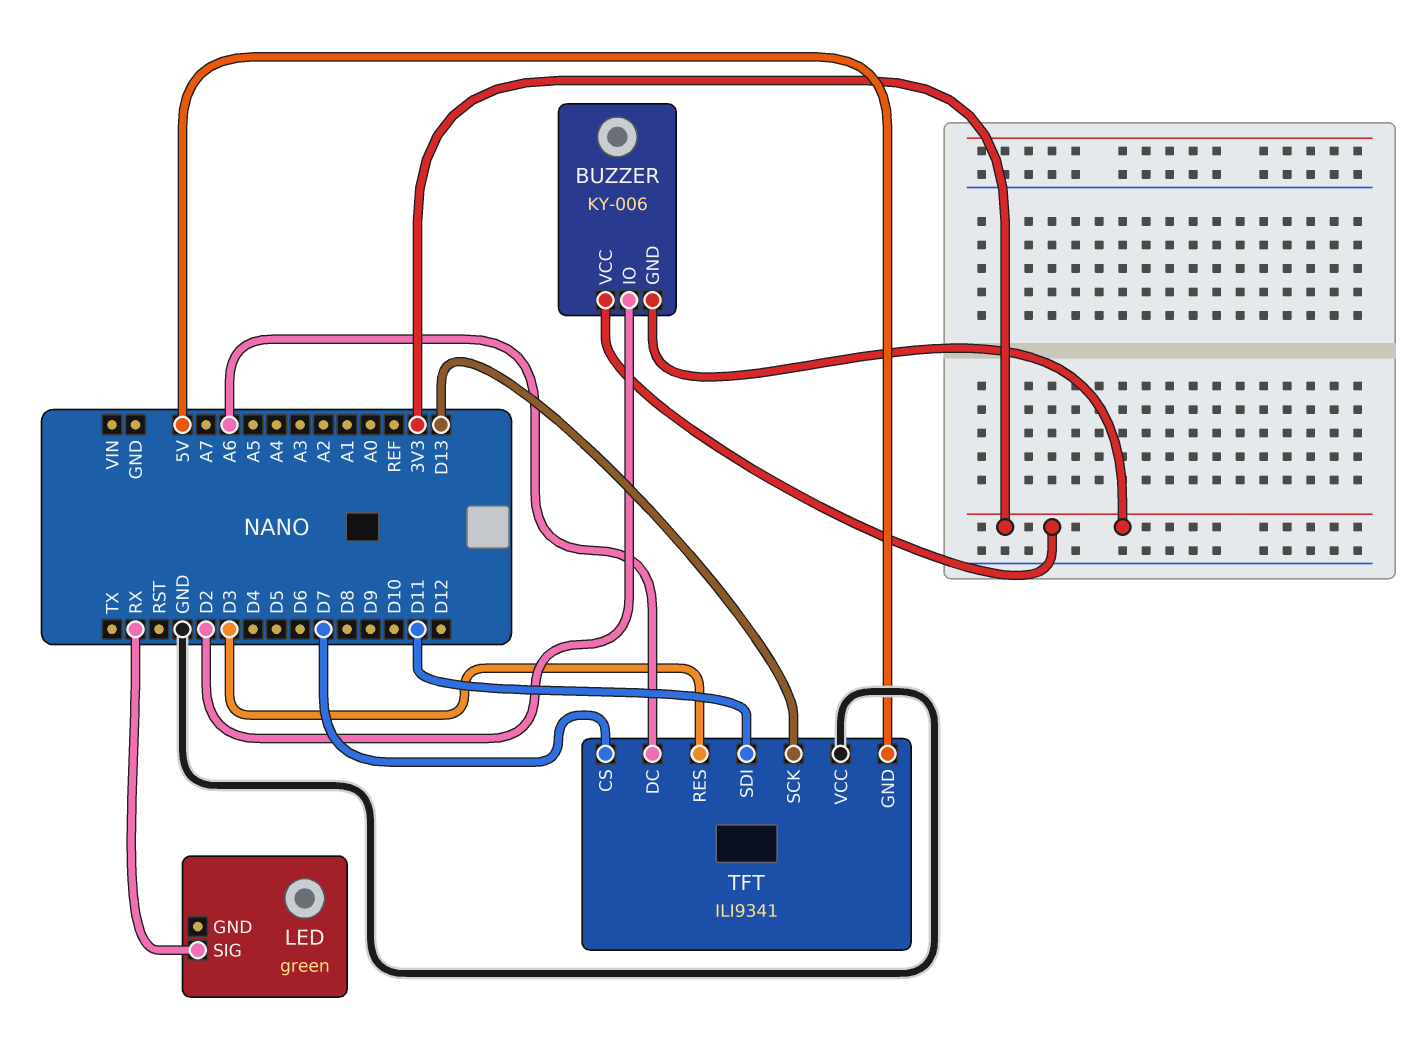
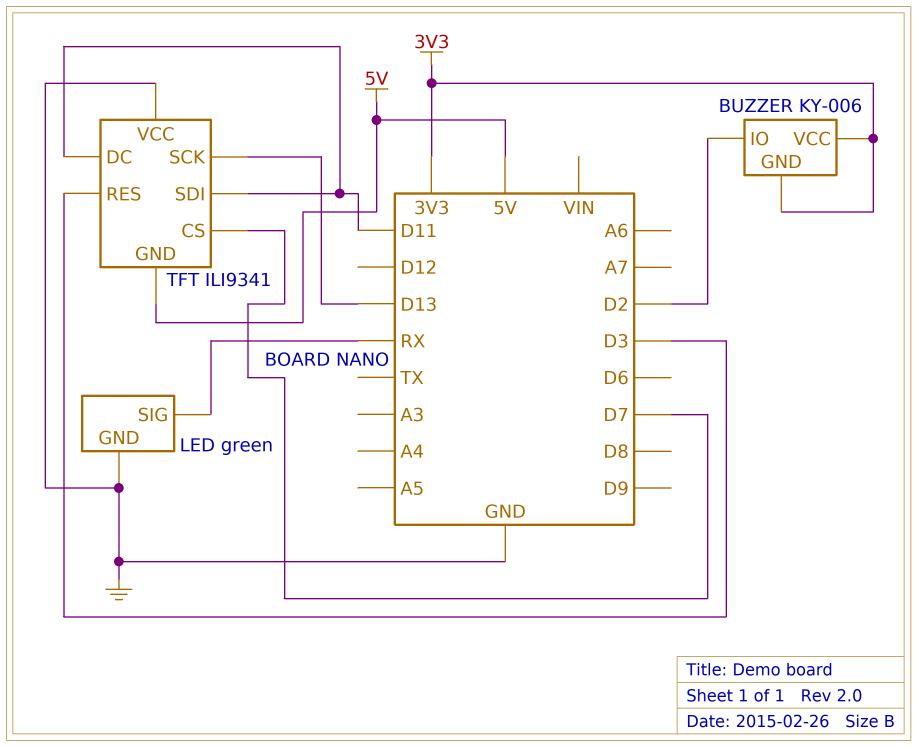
LED pin GND: none -> GND
TFT pin DC: A6 -> D11

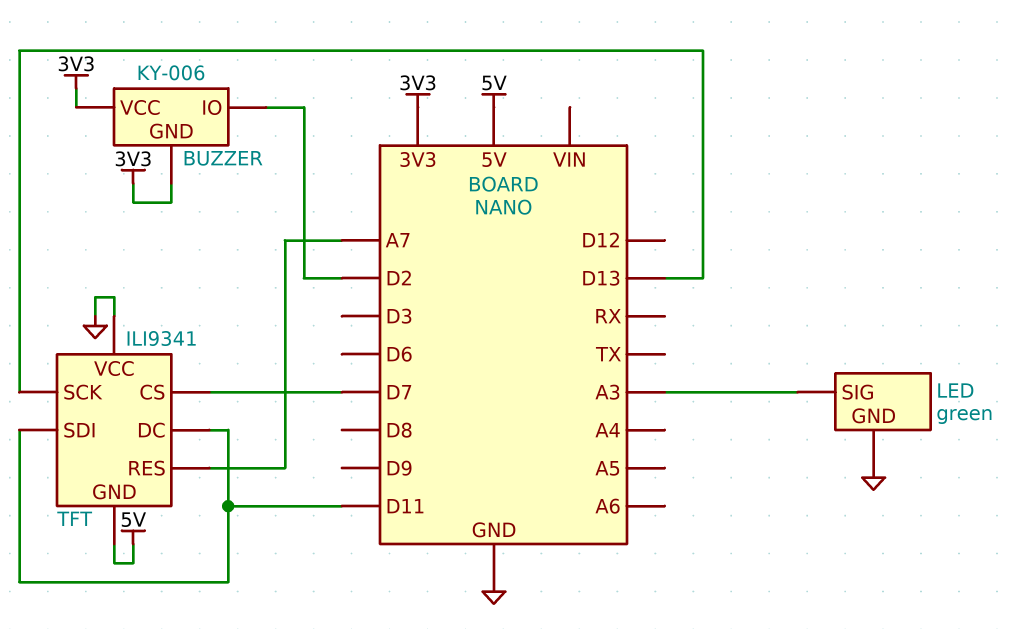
LED pin SIG: RX -> A3
TFT pin RES: D3 -> A7

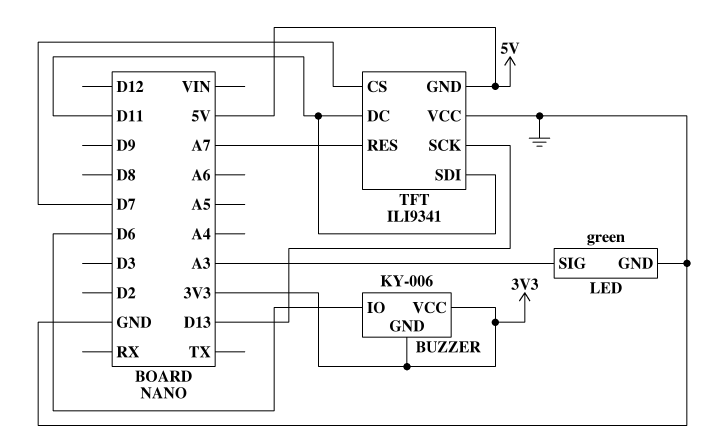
BUZZER pin IO: D2 -> D6

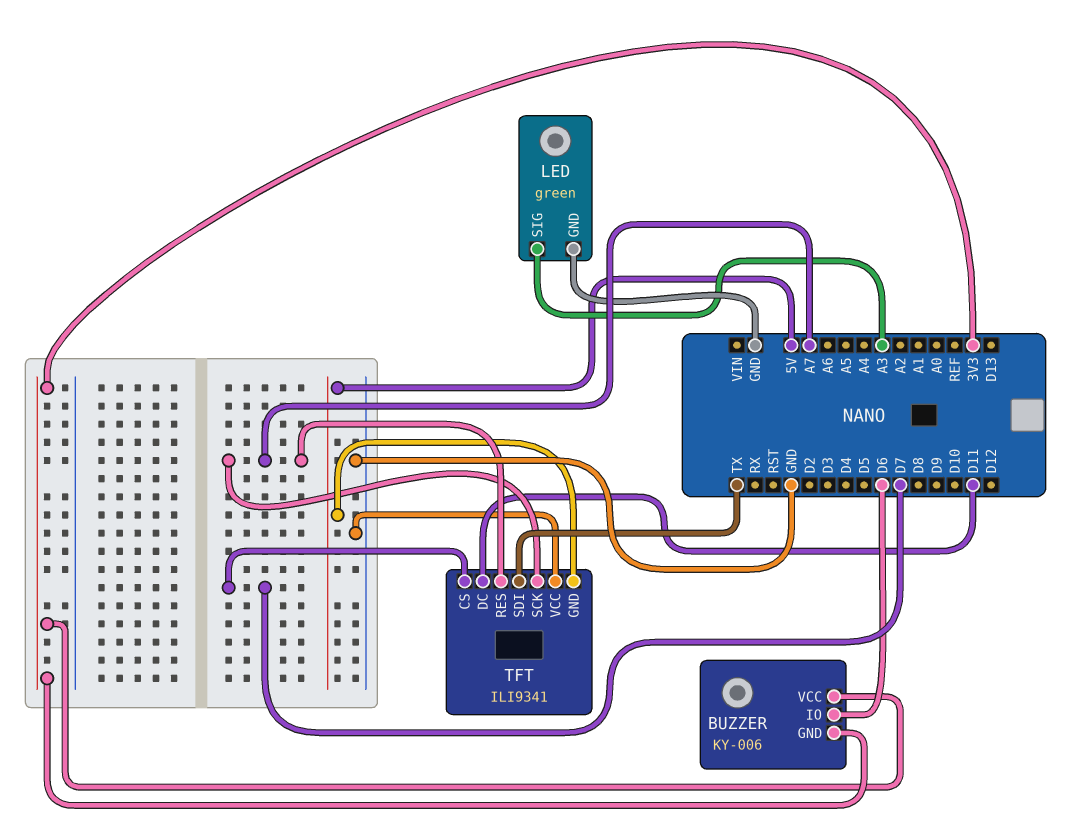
TFT pin SCK: D13 -> A7
TFT pin SDI: D11 -> TX

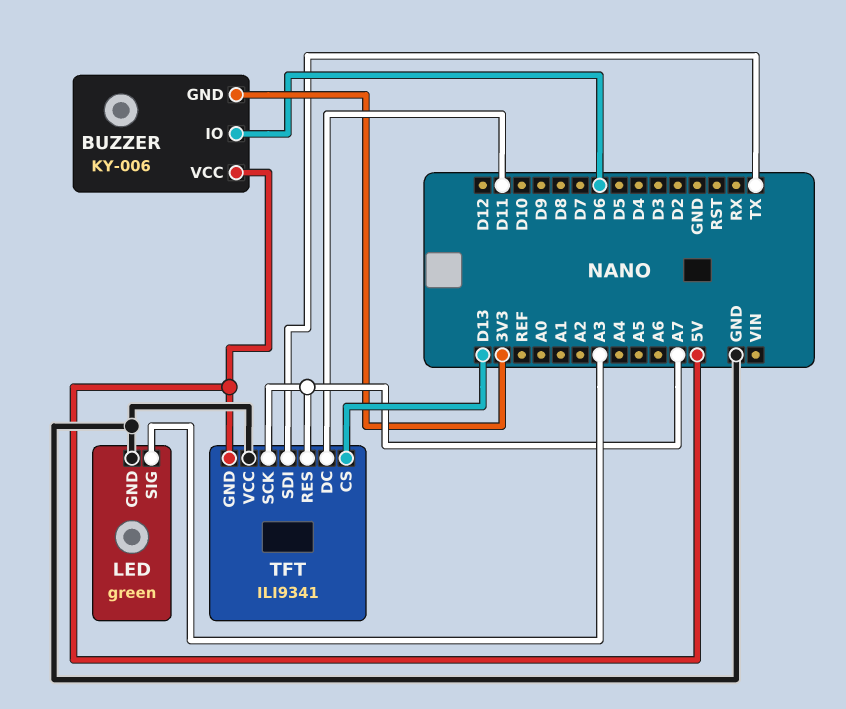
BUZZER pin VCC: 3V3 -> 5V
TFT pin CS: D7 -> D13

